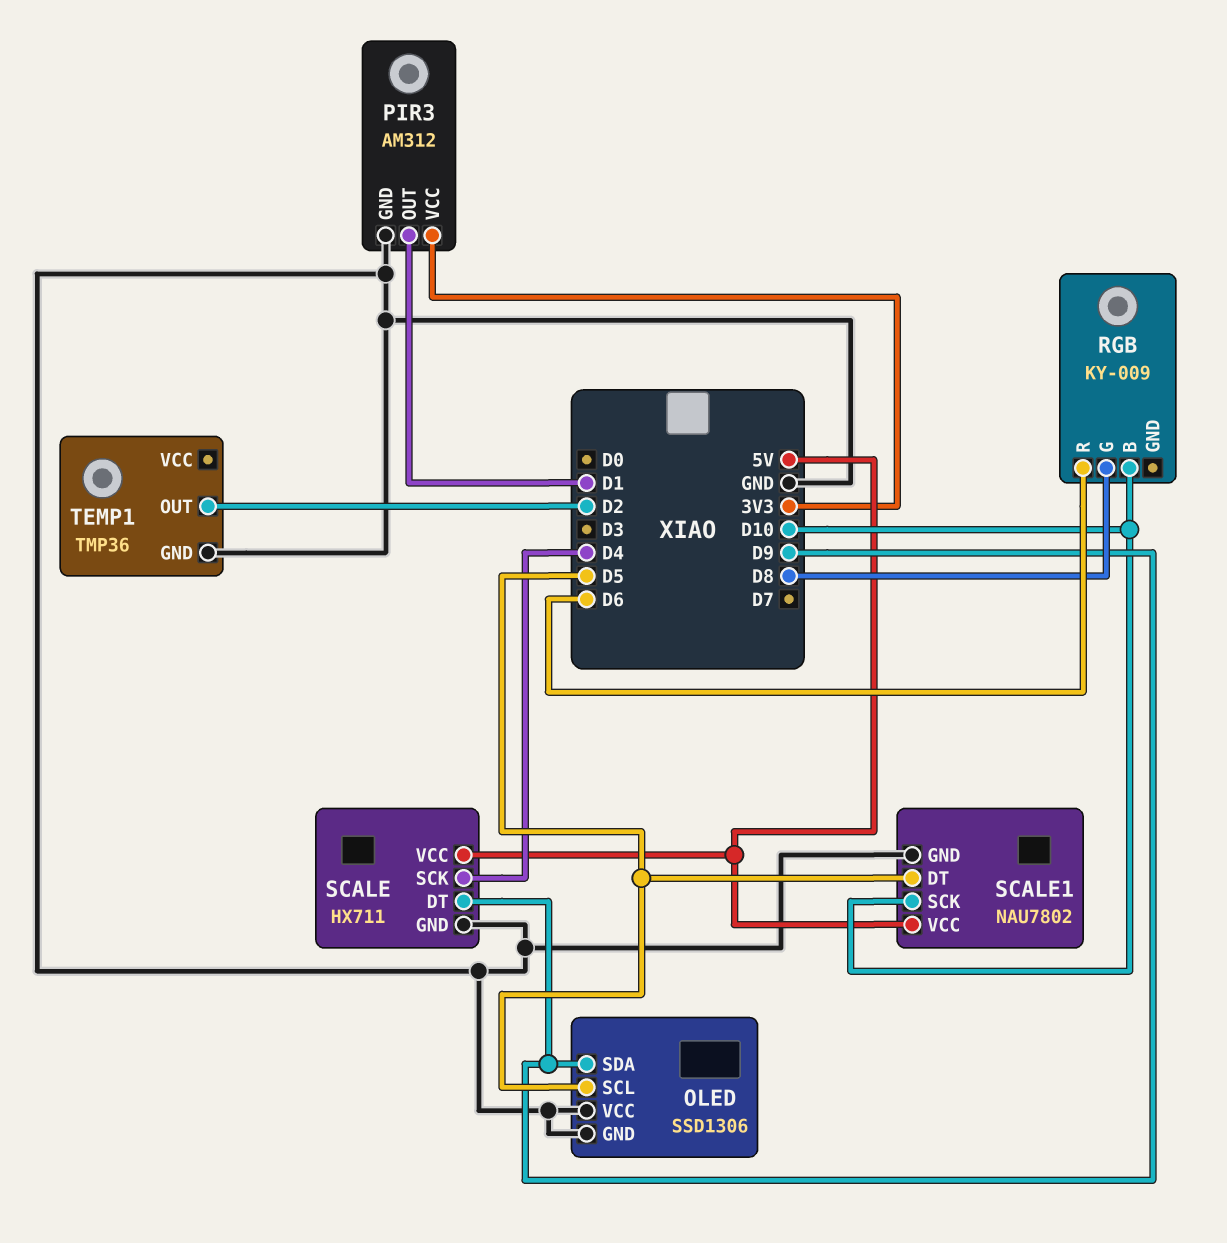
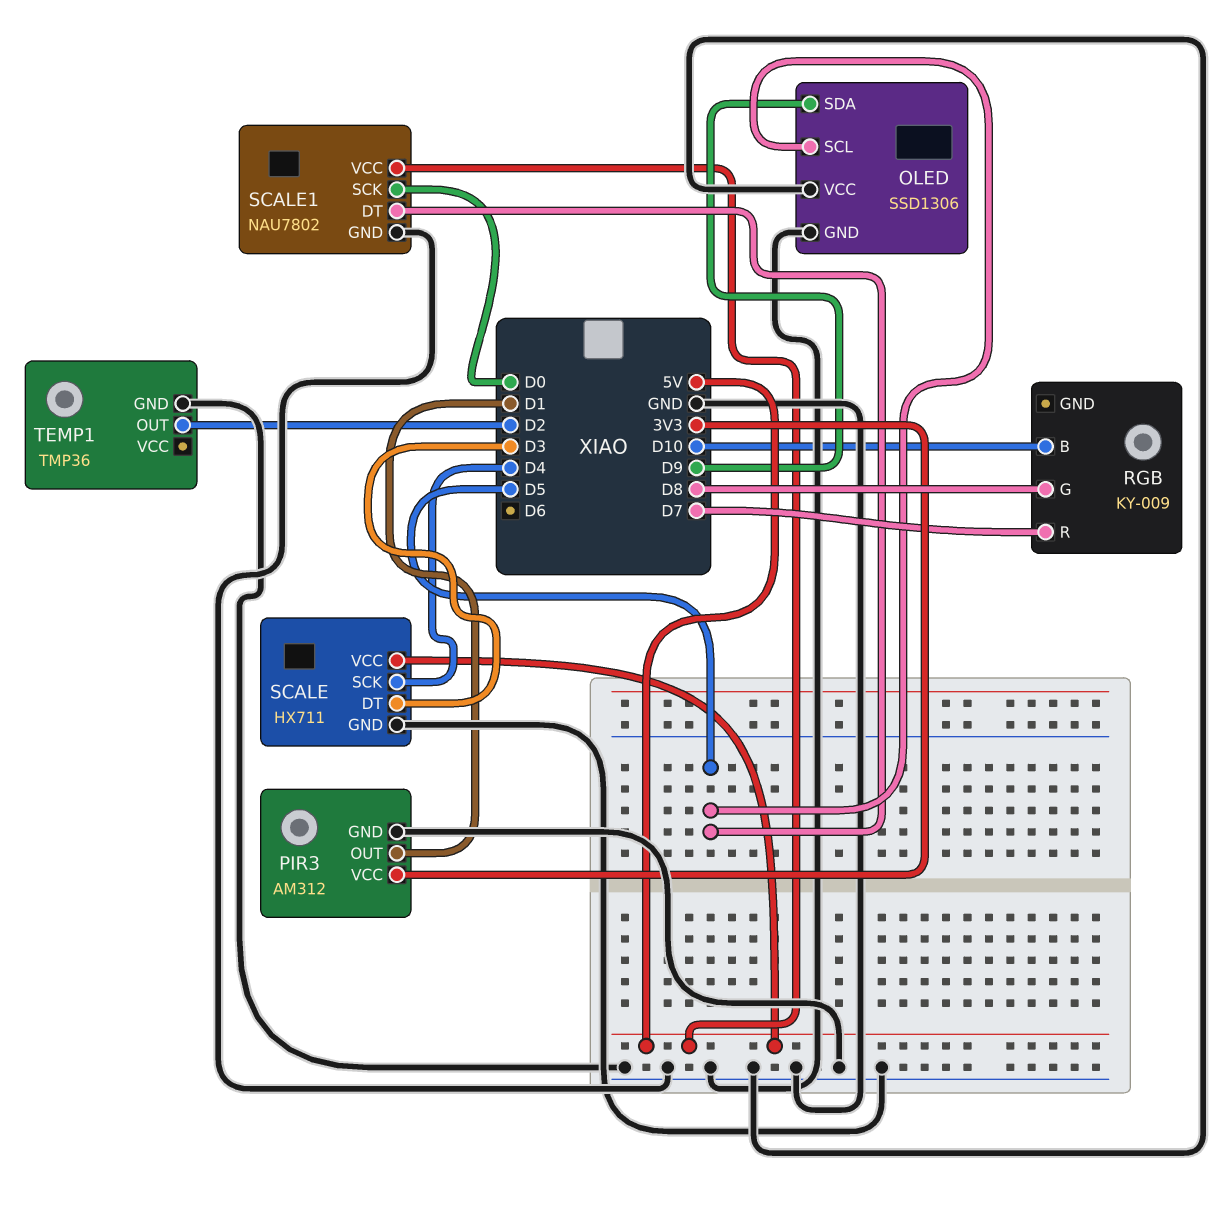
RGB pin R: D6 -> D7
SCALE pin DT: D9 -> D3
SCALE1 pin SCK: D10 -> D0

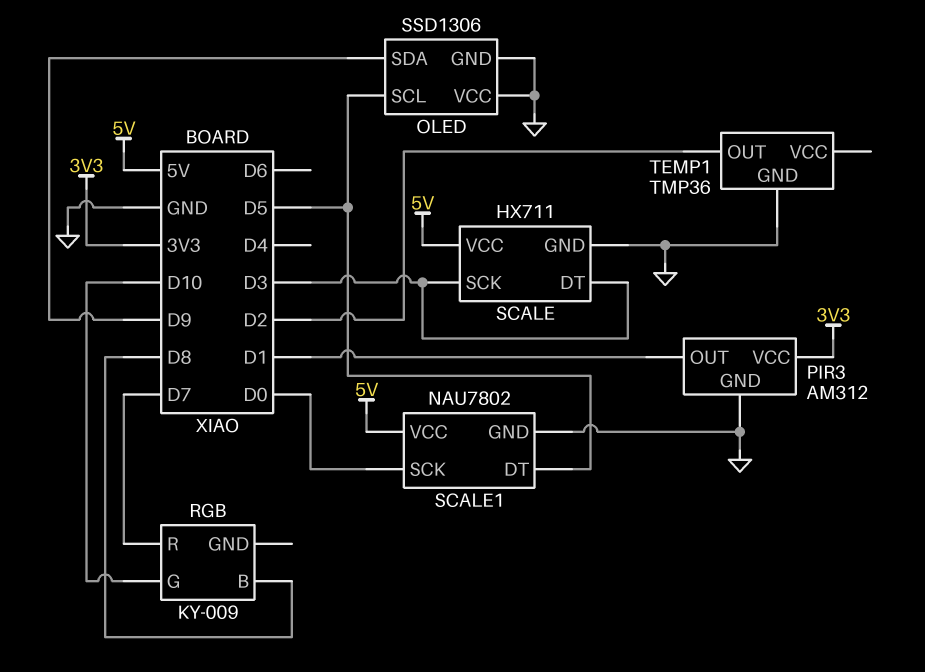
RGB pin B: D10 -> D8
RGB pin G: D8 -> D10
SCALE pin SCK: D4 -> D3

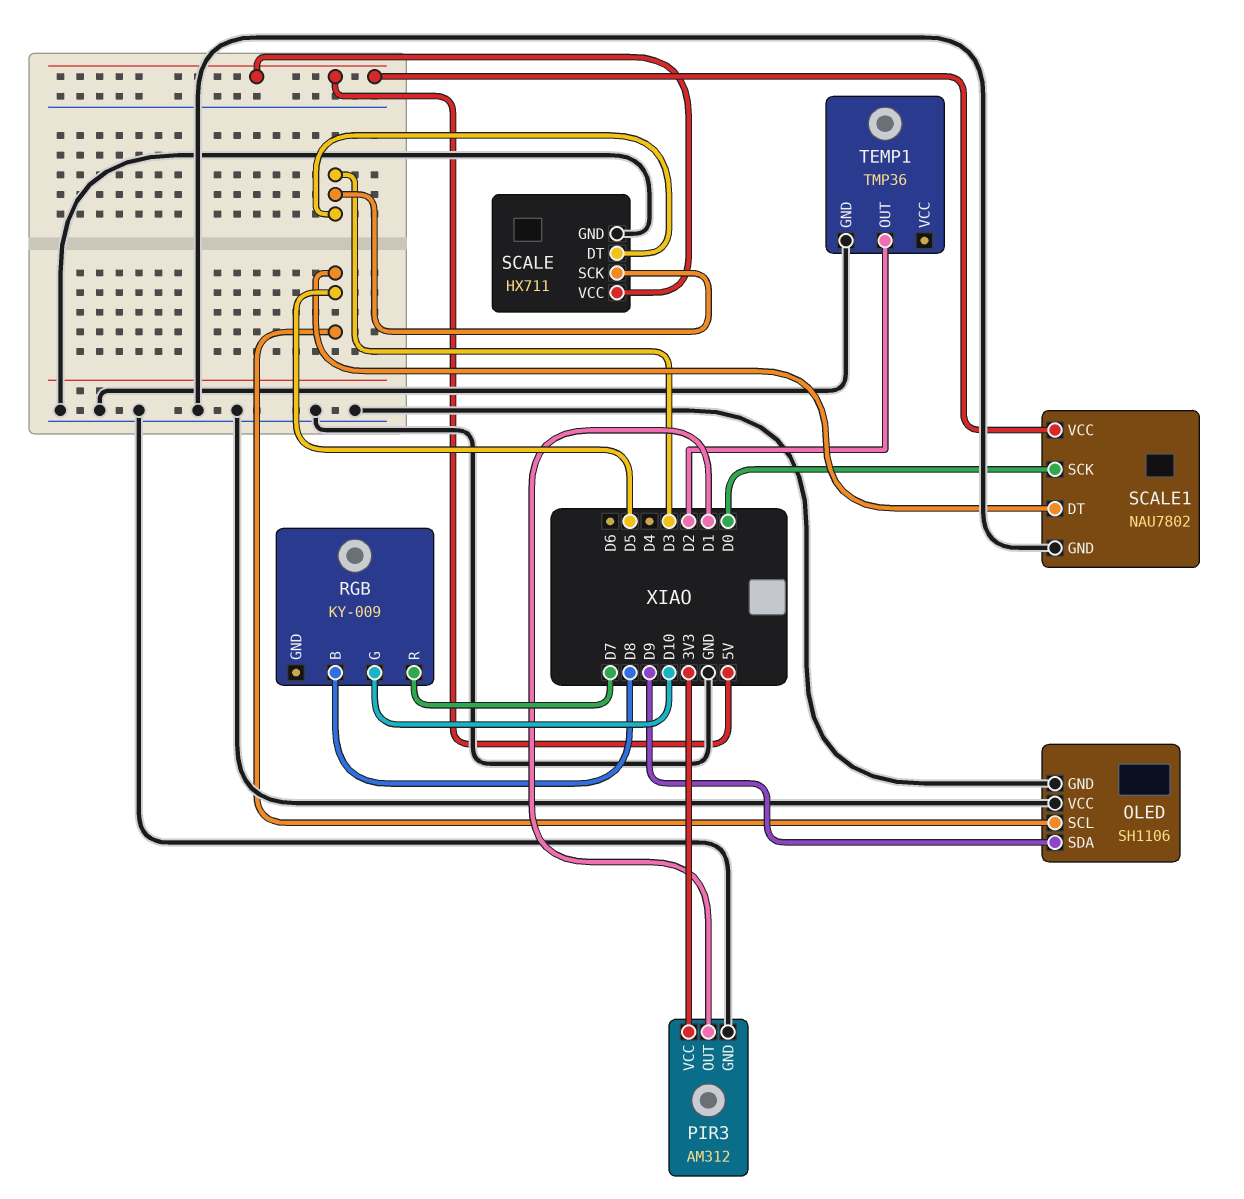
OLED: SSD1306 -> SH1106

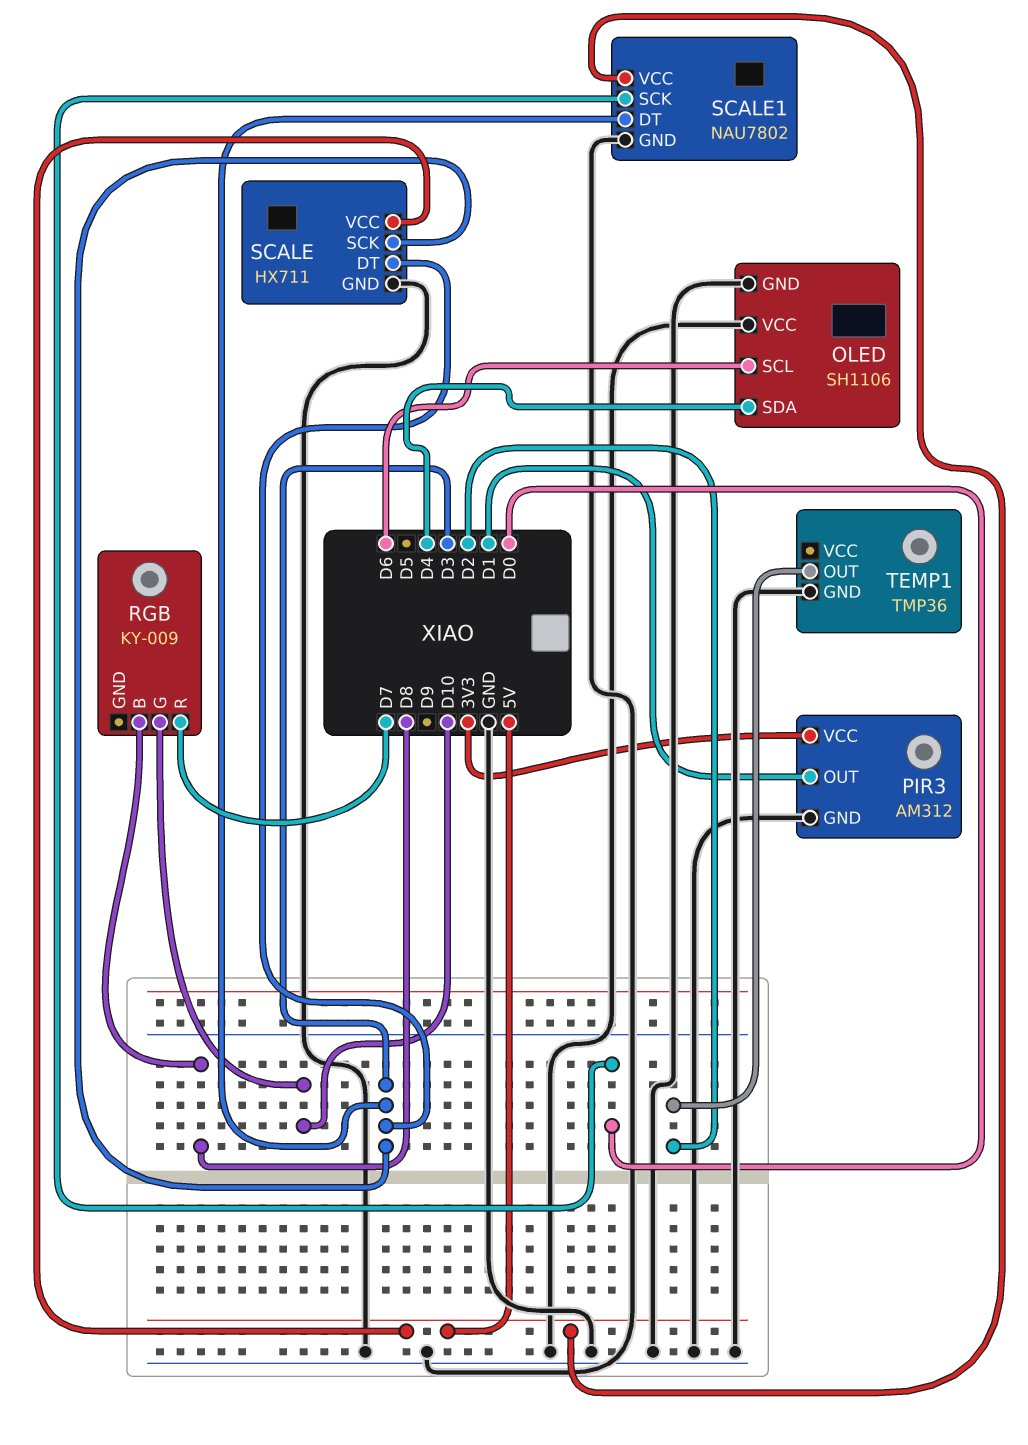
OLED pin SCL: D5 -> D6
OLED pin SDA: D9 -> D4
SCALE1 pin DT: D5 -> D3

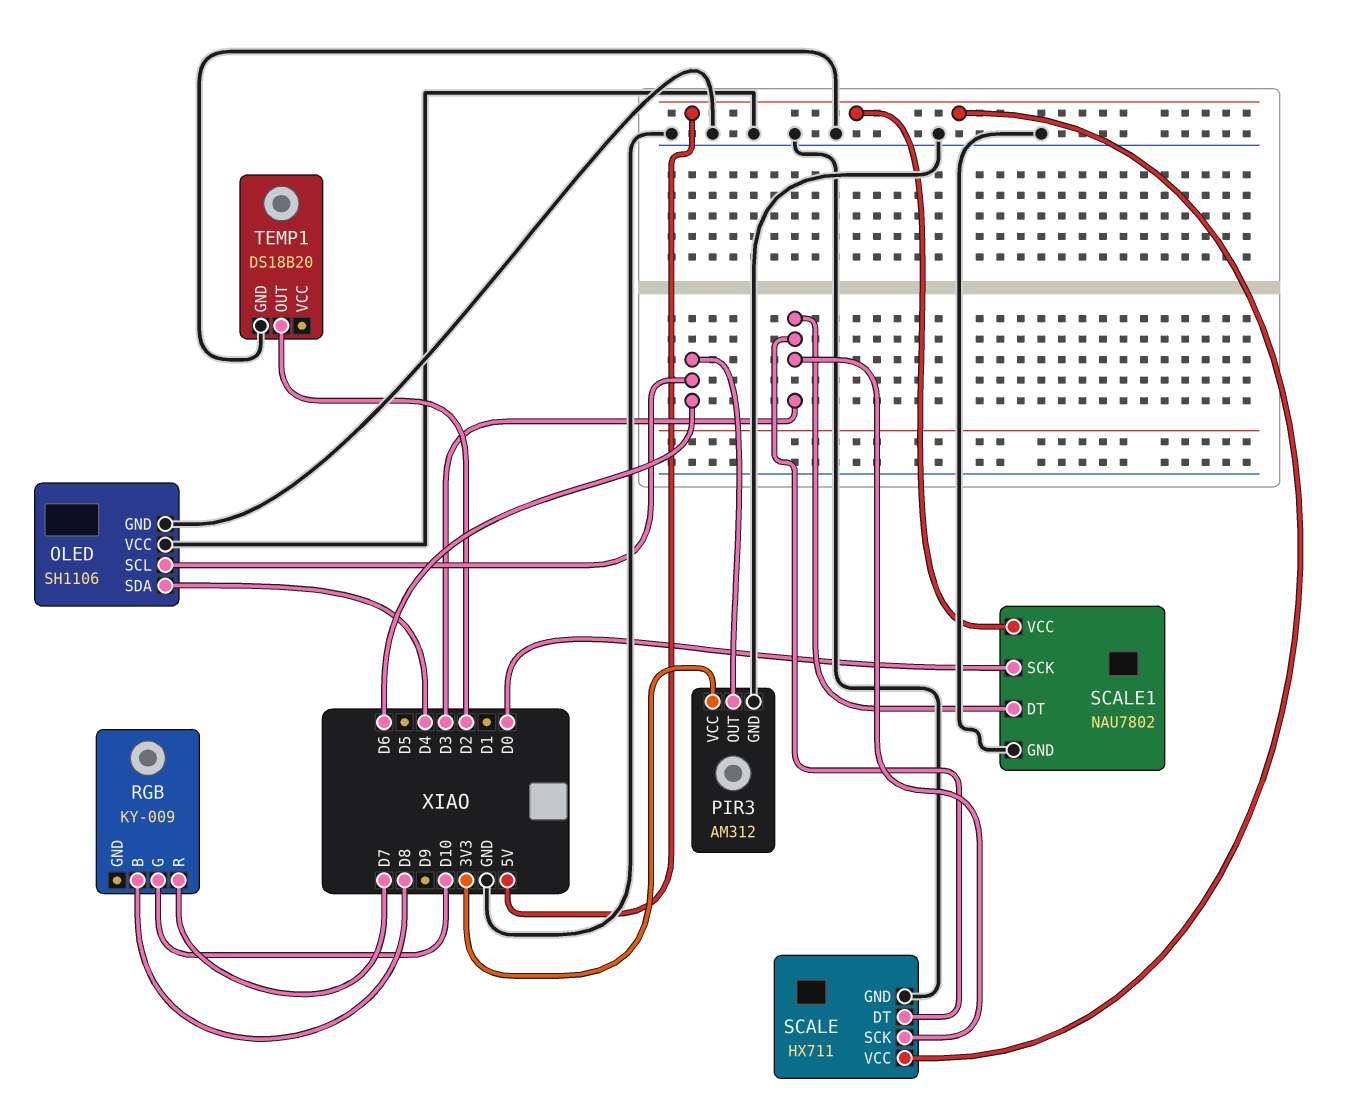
PIR3 pin OUT: D1 -> D6
TEMP1: TMP36 -> DS18B20

